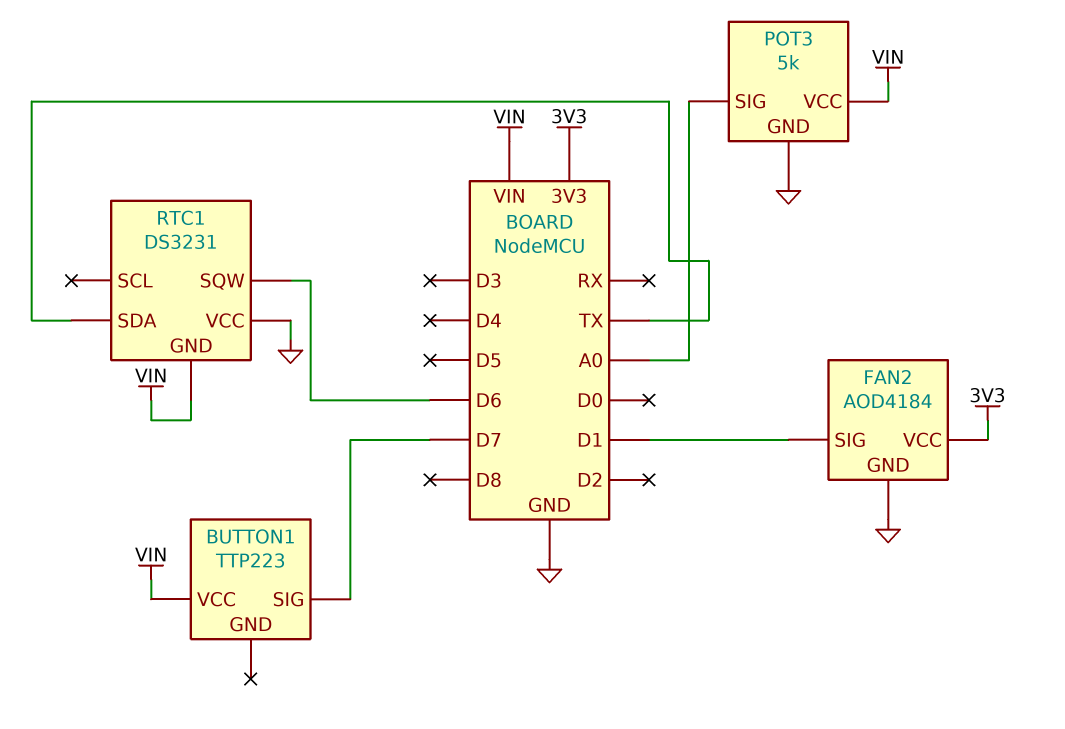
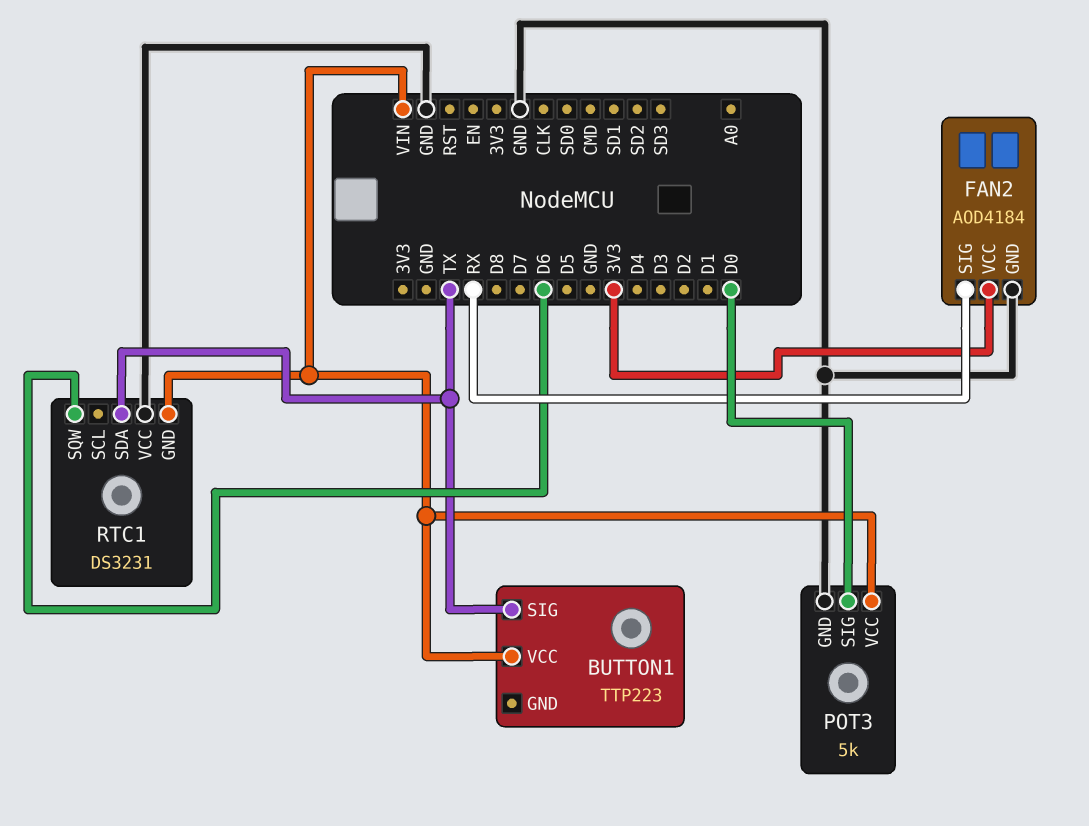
BUTTON1 pin SIG: D7 -> TX
FAN2 pin SIG: D1 -> RX
POT3 pin SIG: A0 -> D0

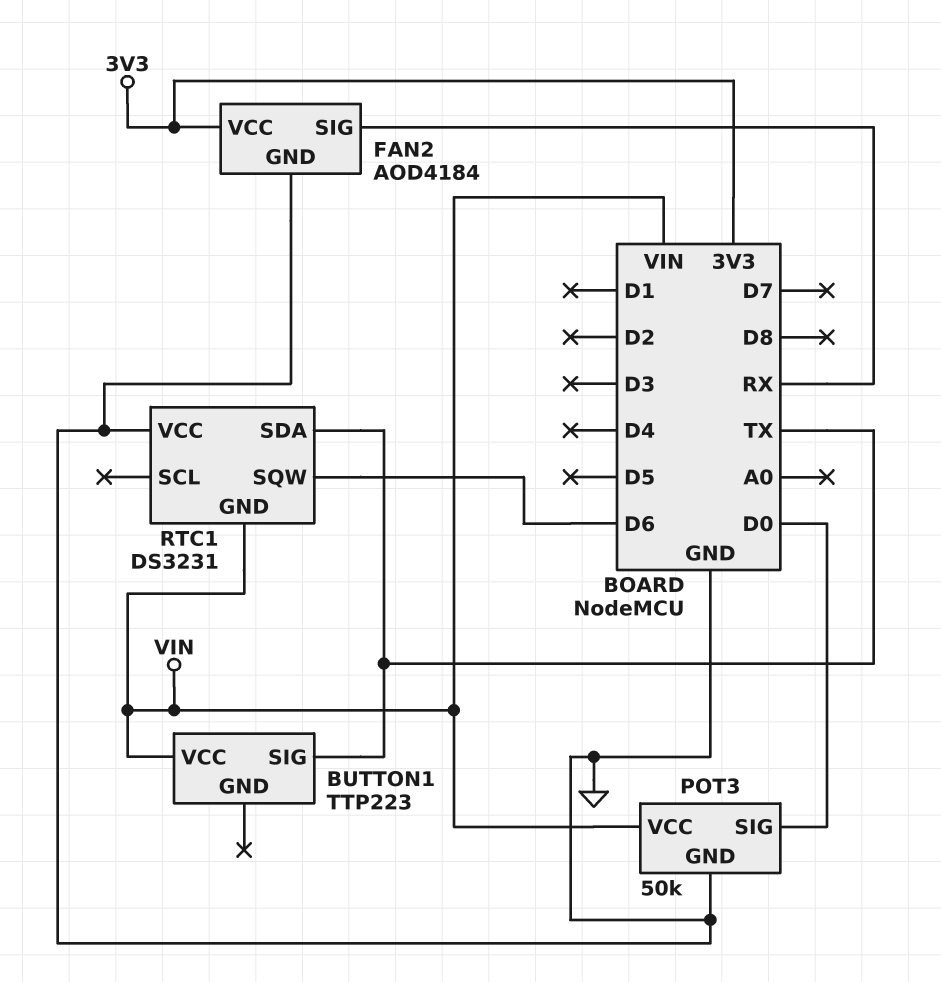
POT3: 5k -> 50k

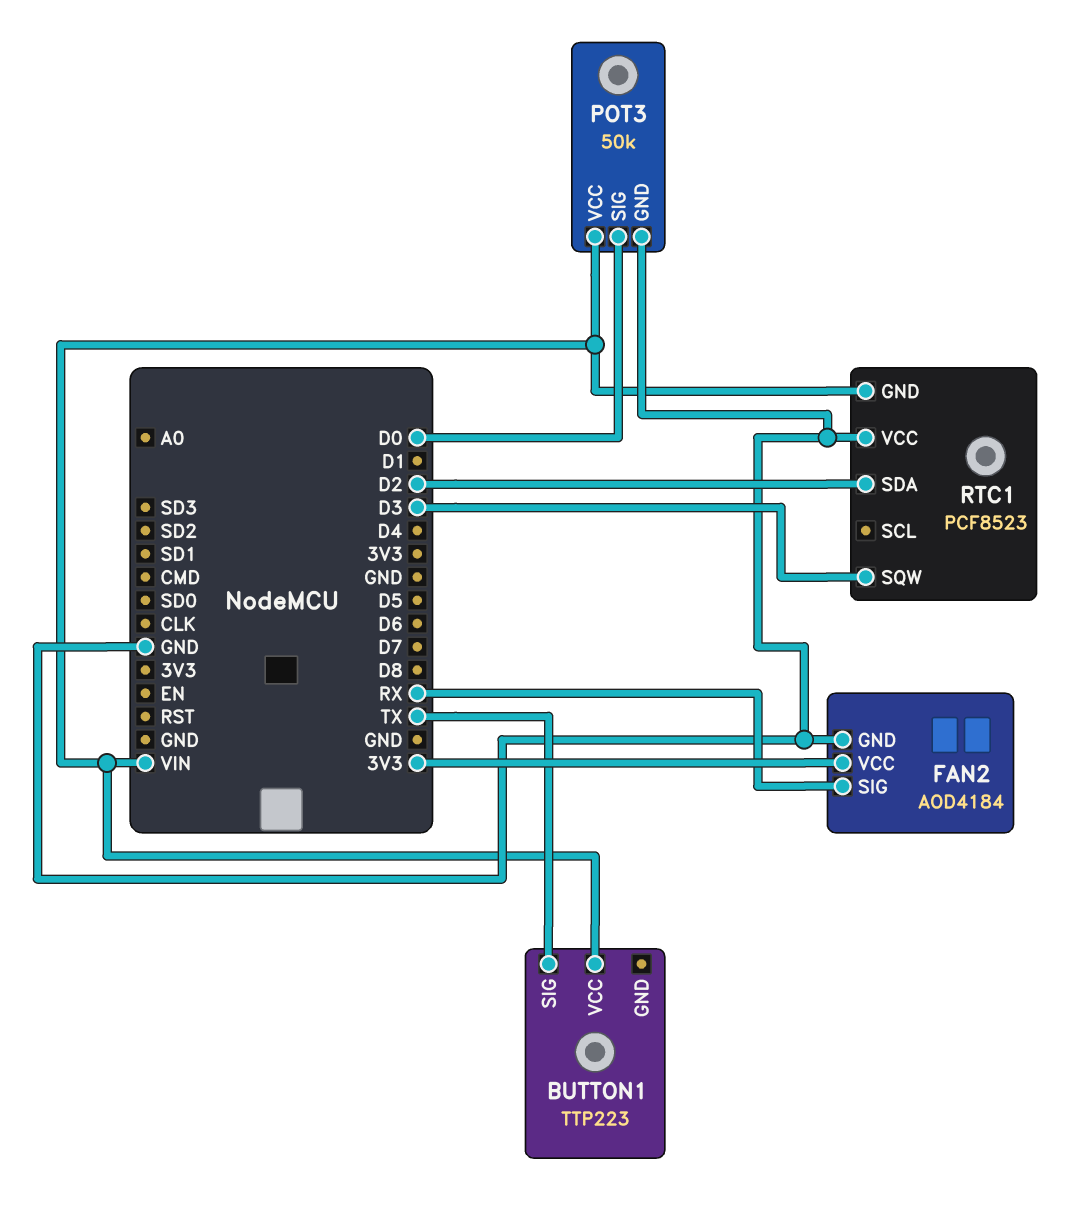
RTC1: DS3231 -> PCF8523
RTC1 pin SDA: TX -> D2
RTC1 pin SQW: D6 -> D3

